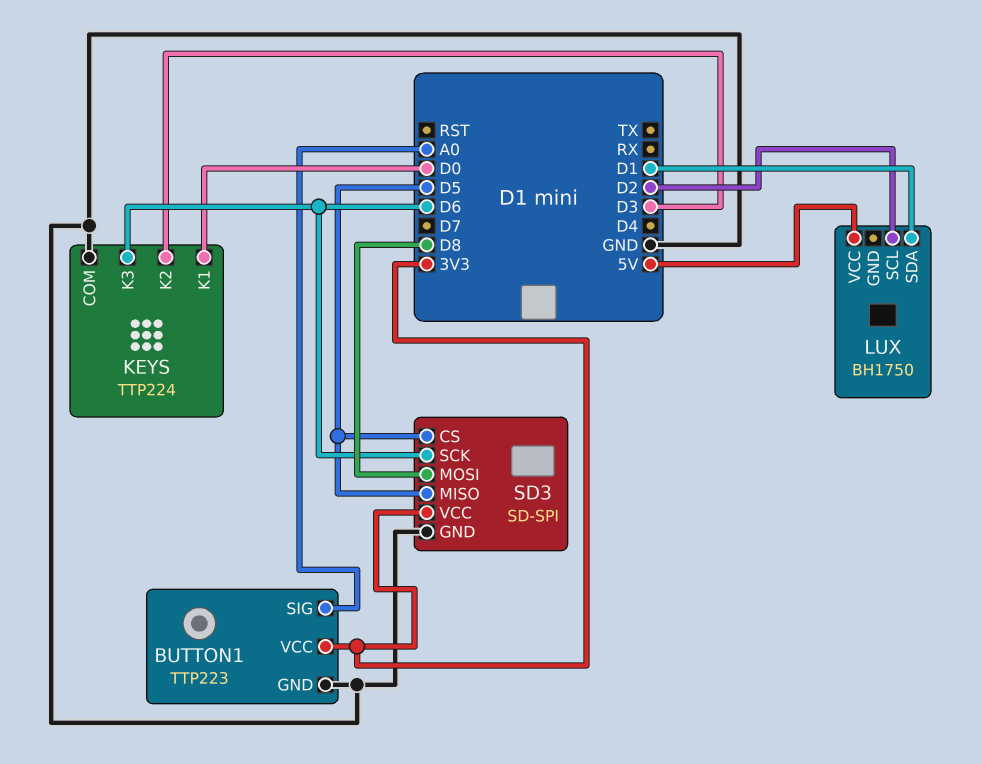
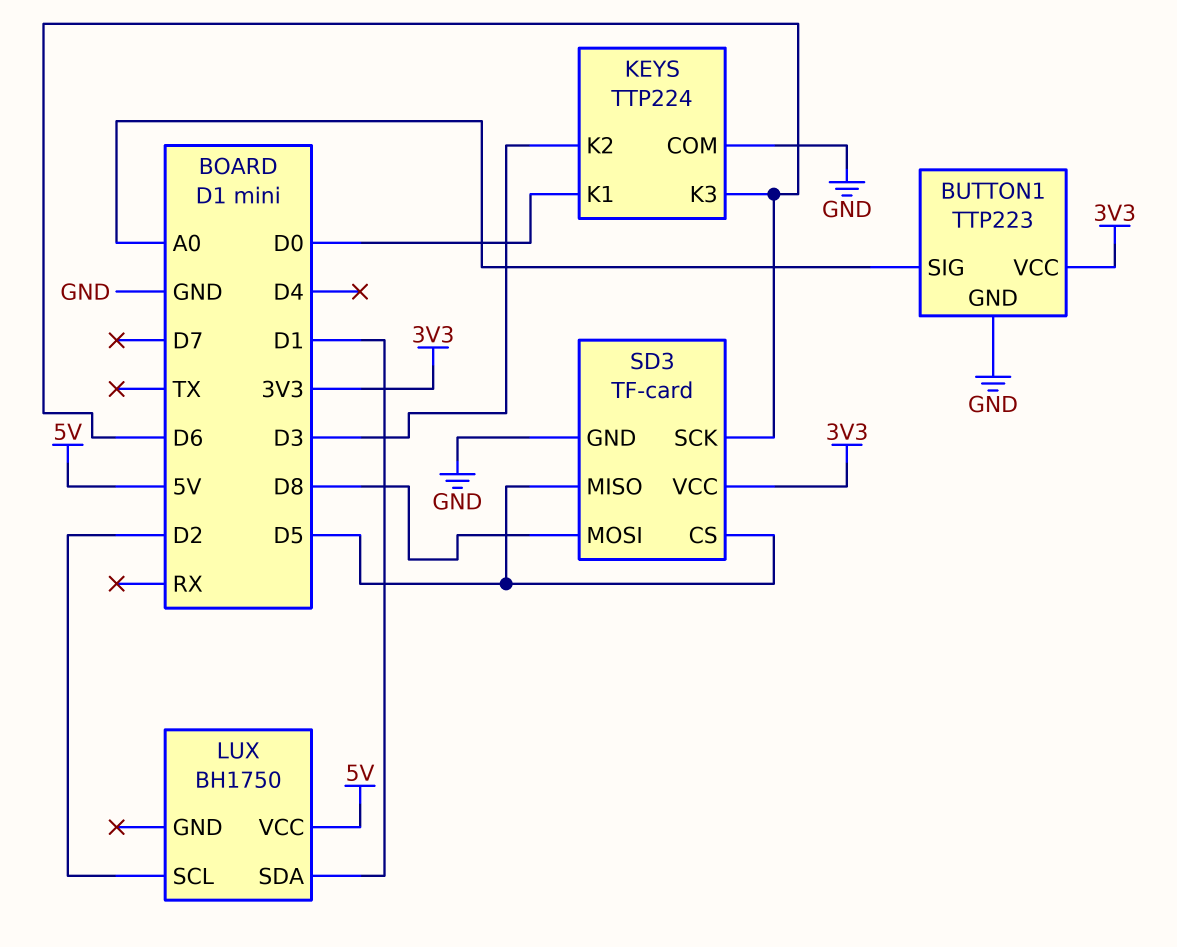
SD3: SD-SPI -> TF-card

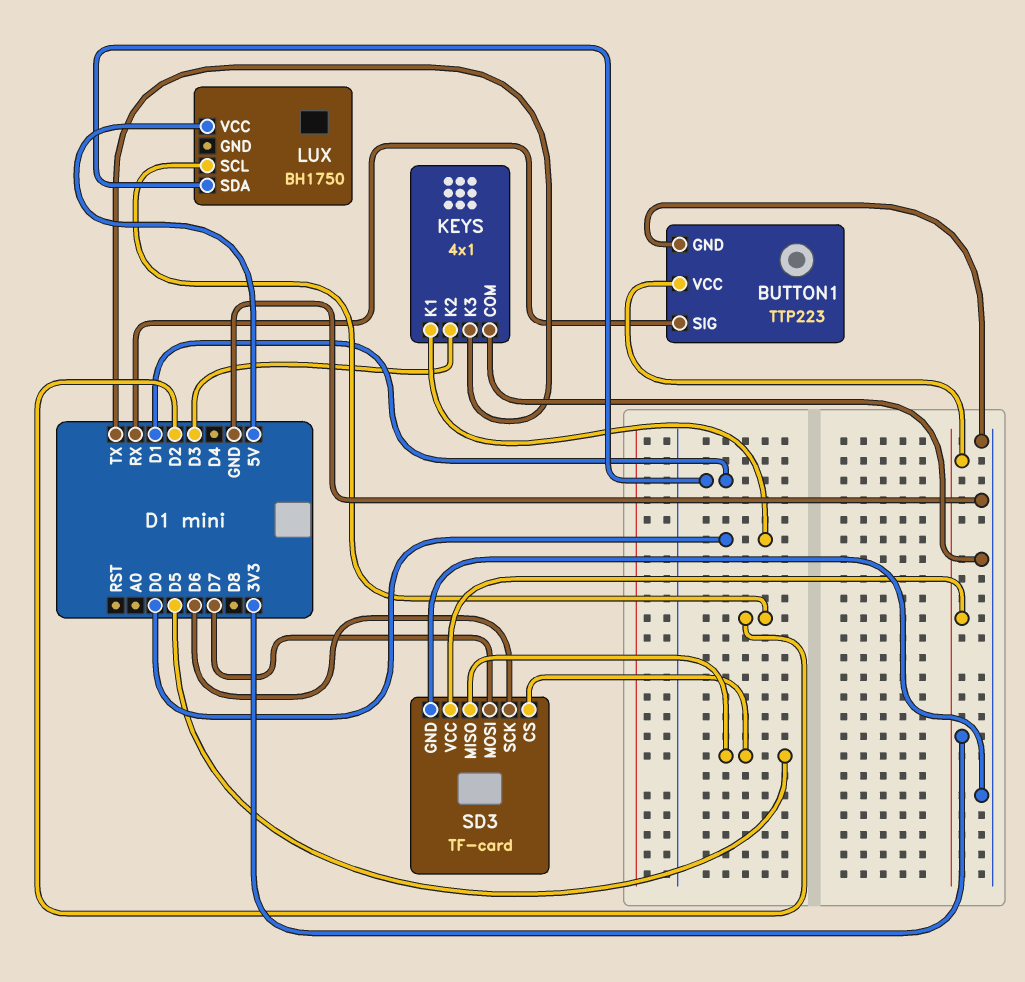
BUTTON1 pin SIG: A0 -> RX
KEYS: TTP224 -> 4x1
KEYS pin K3: D6 -> TX
SD3 pin MOSI: D8 -> D7

